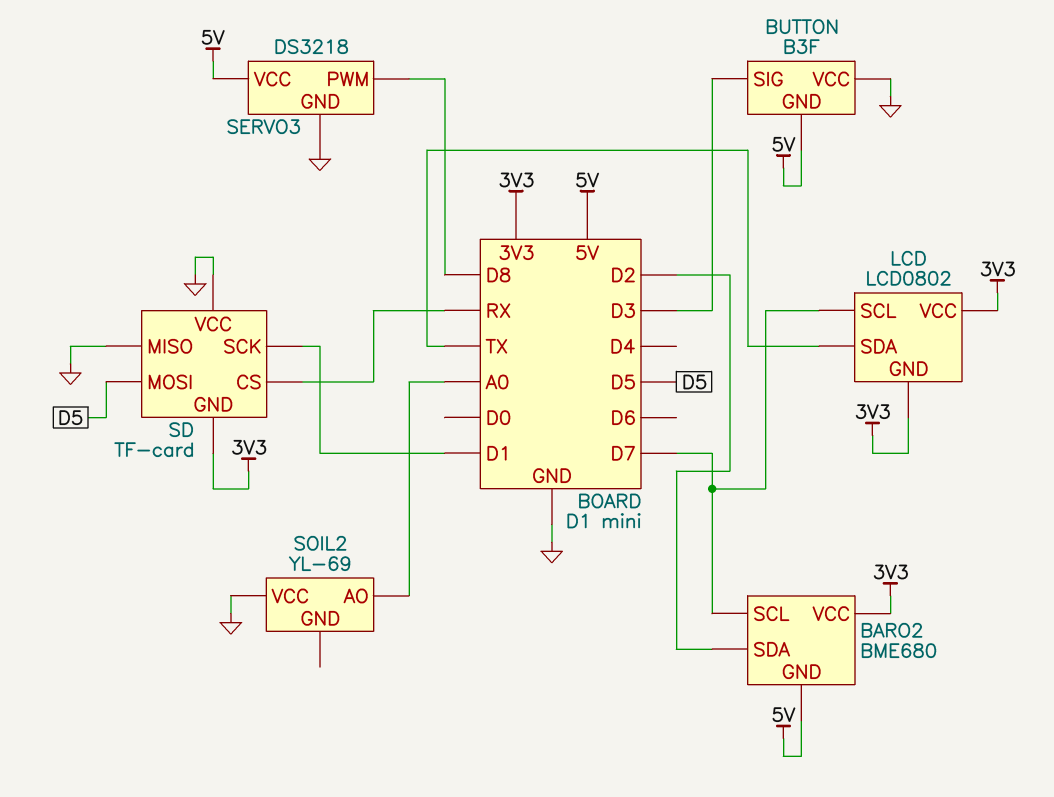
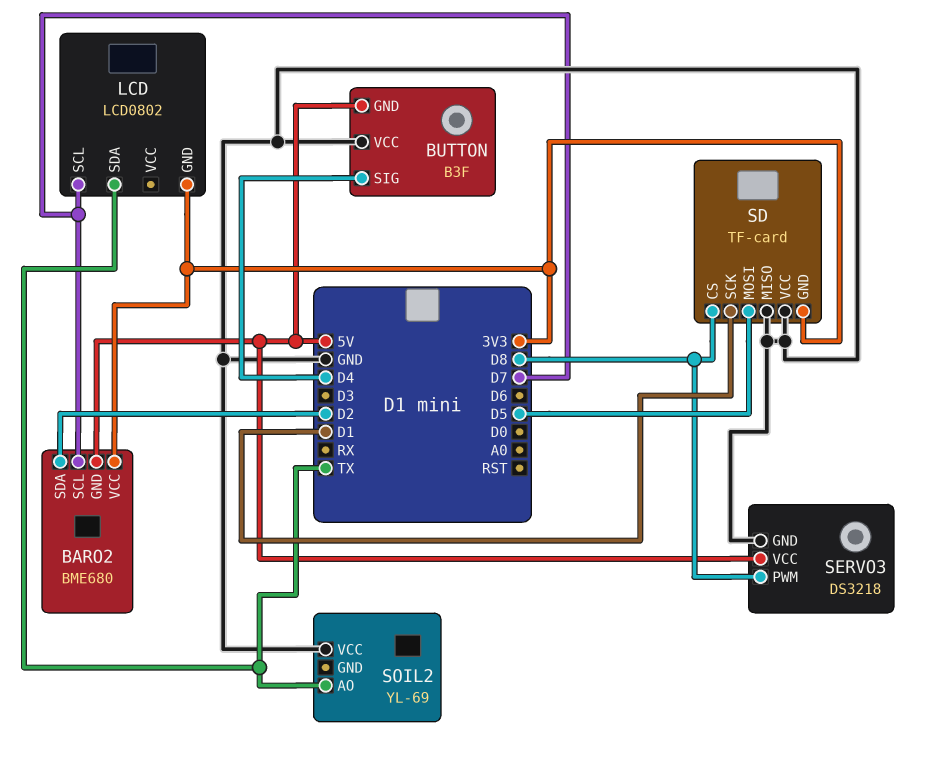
BUTTON pin SIG: D3 -> D4
LCD pin VCC: 3V3 -> none
SD pin CS: RX -> D8
SOIL2 pin AO: A0 -> TX

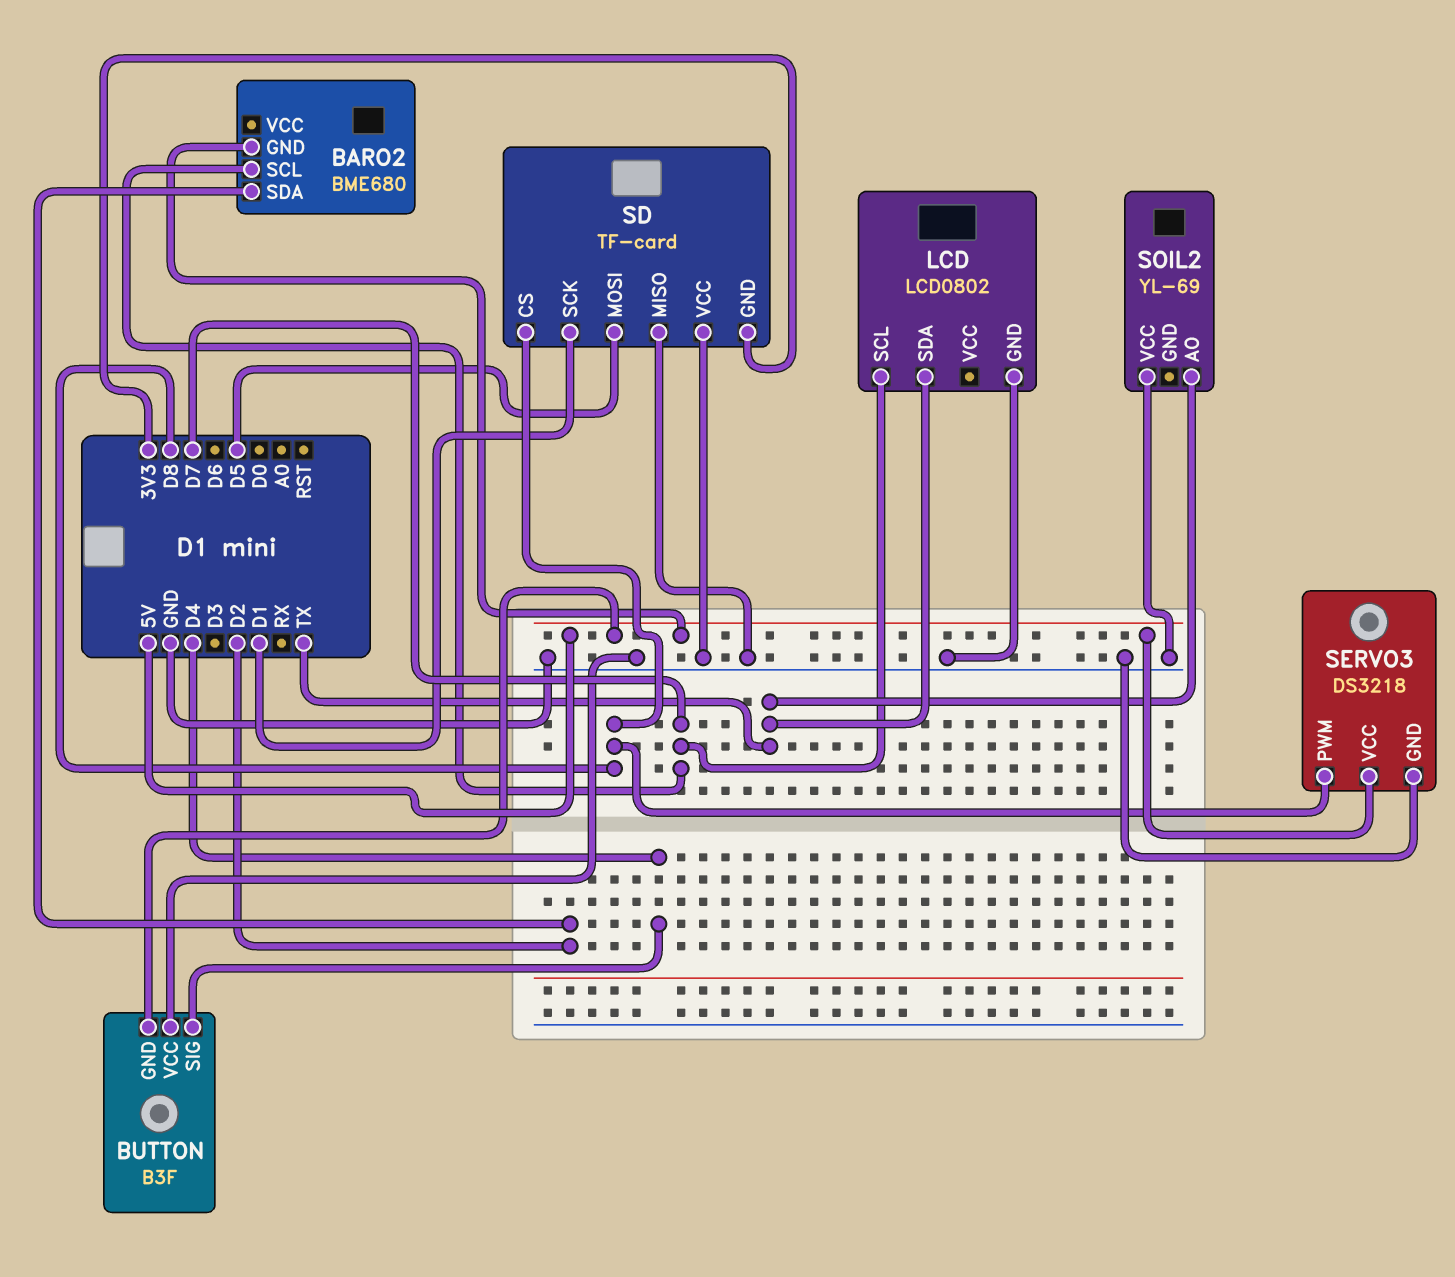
BARO2 pin VCC: 3V3 -> none
LCD pin GND: 3V3 -> GND

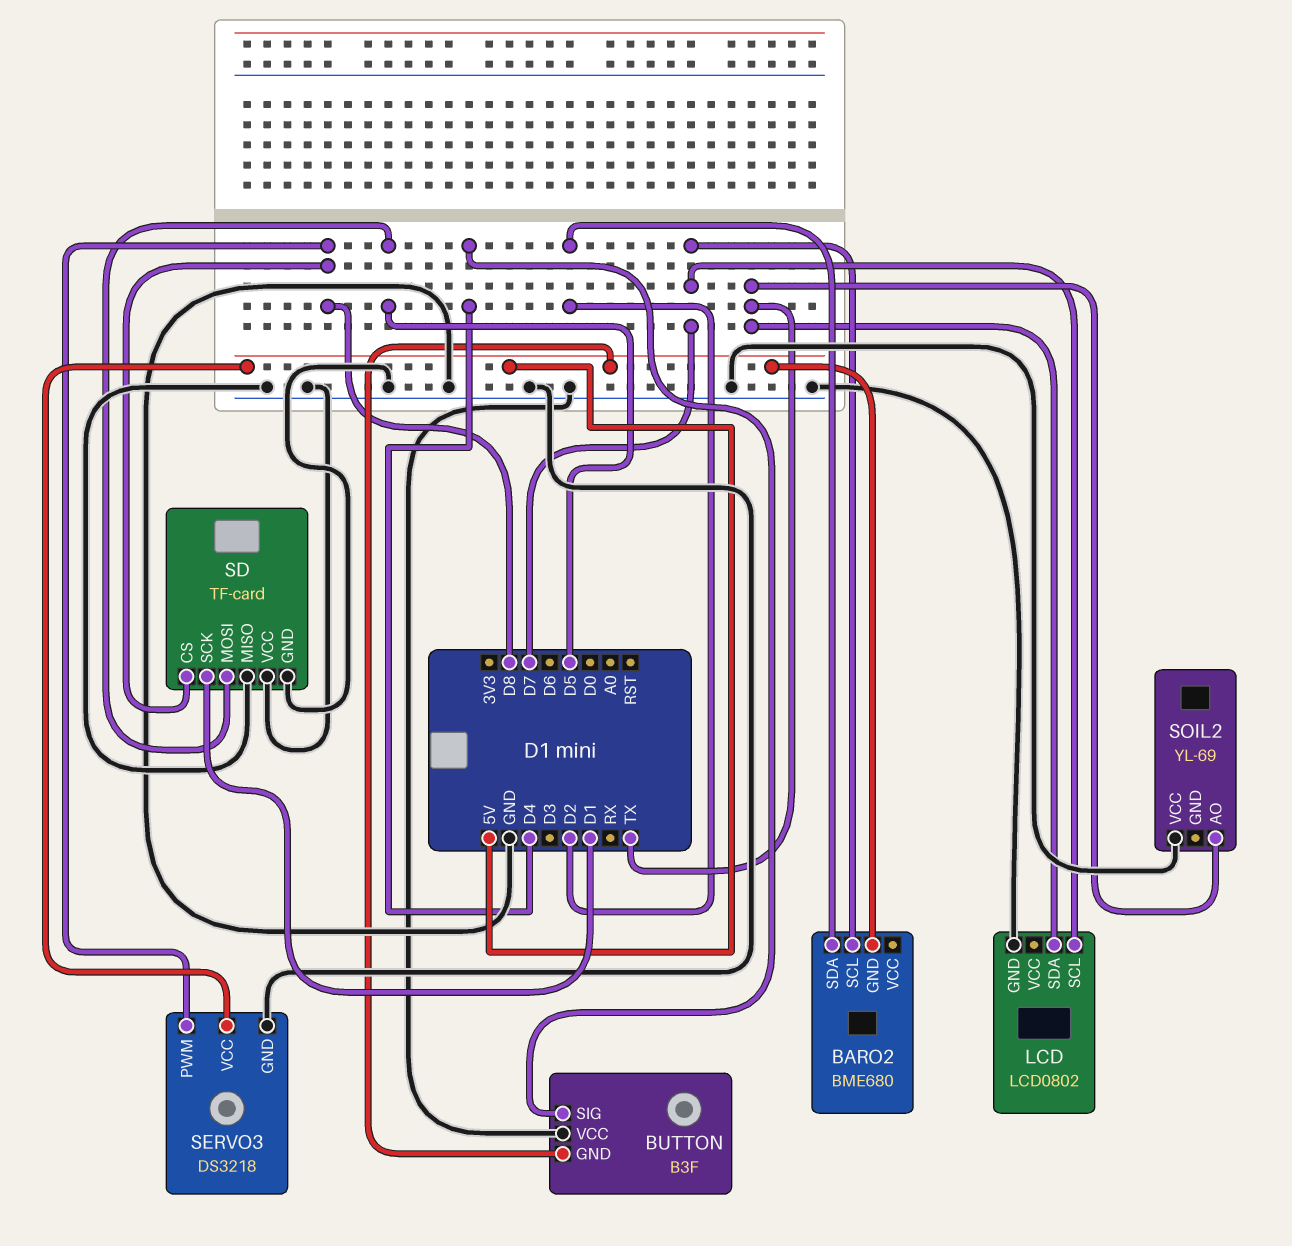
SD pin GND: 3V3 -> GND

